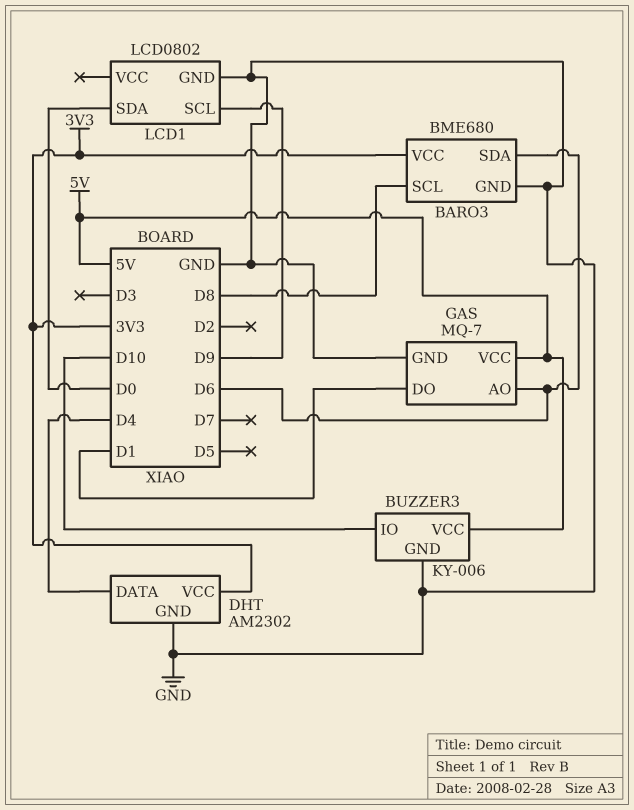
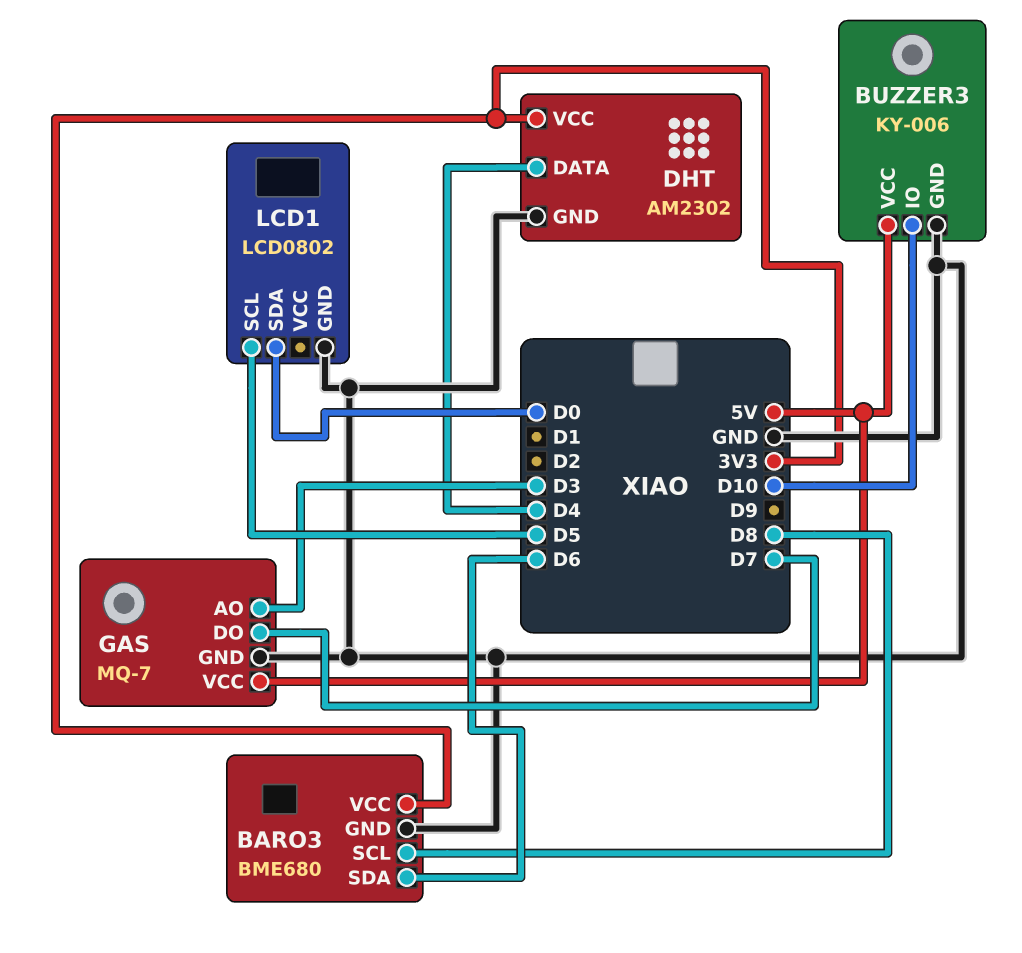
GAS pin AO: D6 -> D3
GAS pin DO: D1 -> D7
LCD1 pin SCL: D9 -> D5

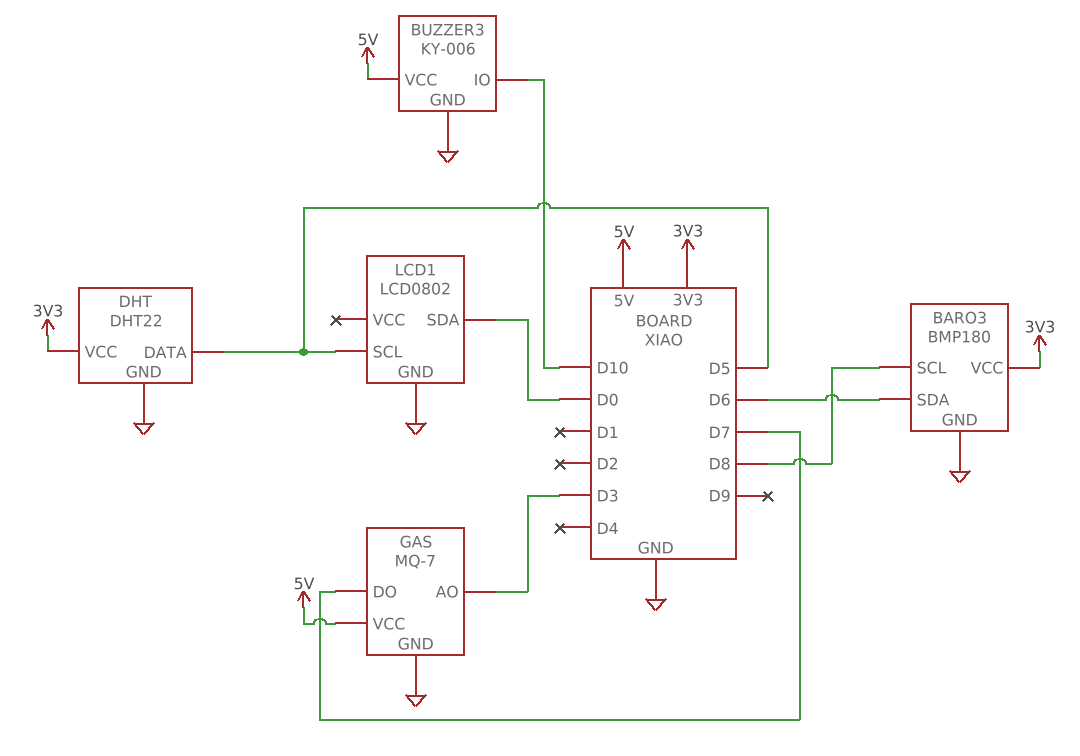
BARO3: BME680 -> BMP180
DHT: AM2302 -> DHT22
DHT pin DATA: D4 -> D5

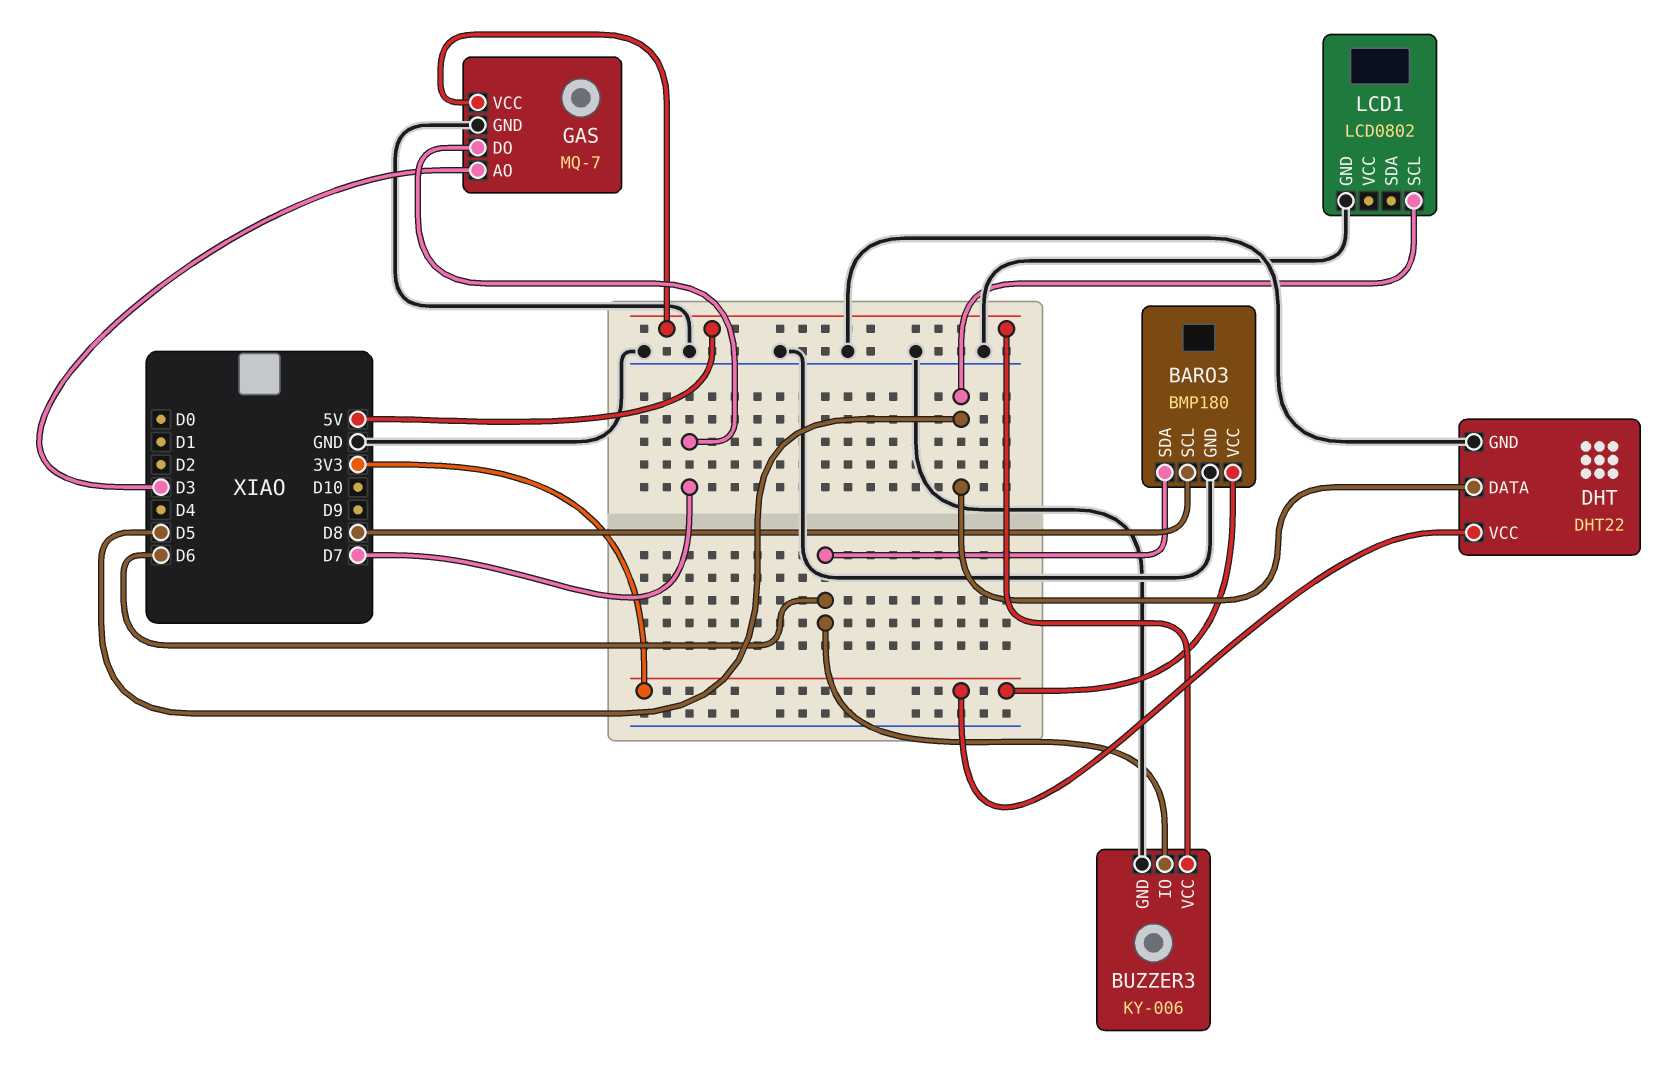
BUZZER3 pin IO: D10 -> D6
LCD1 pin SDA: D0 -> none

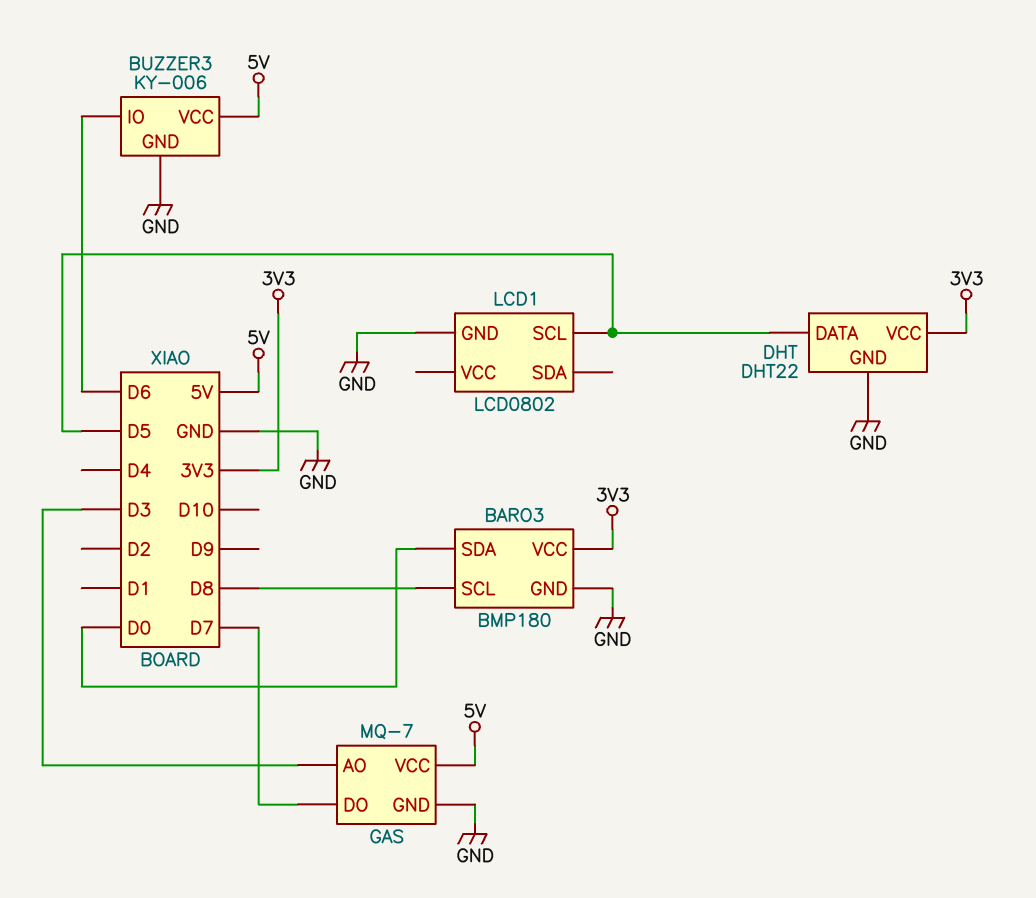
BARO3 pin SDA: D6 -> D0

